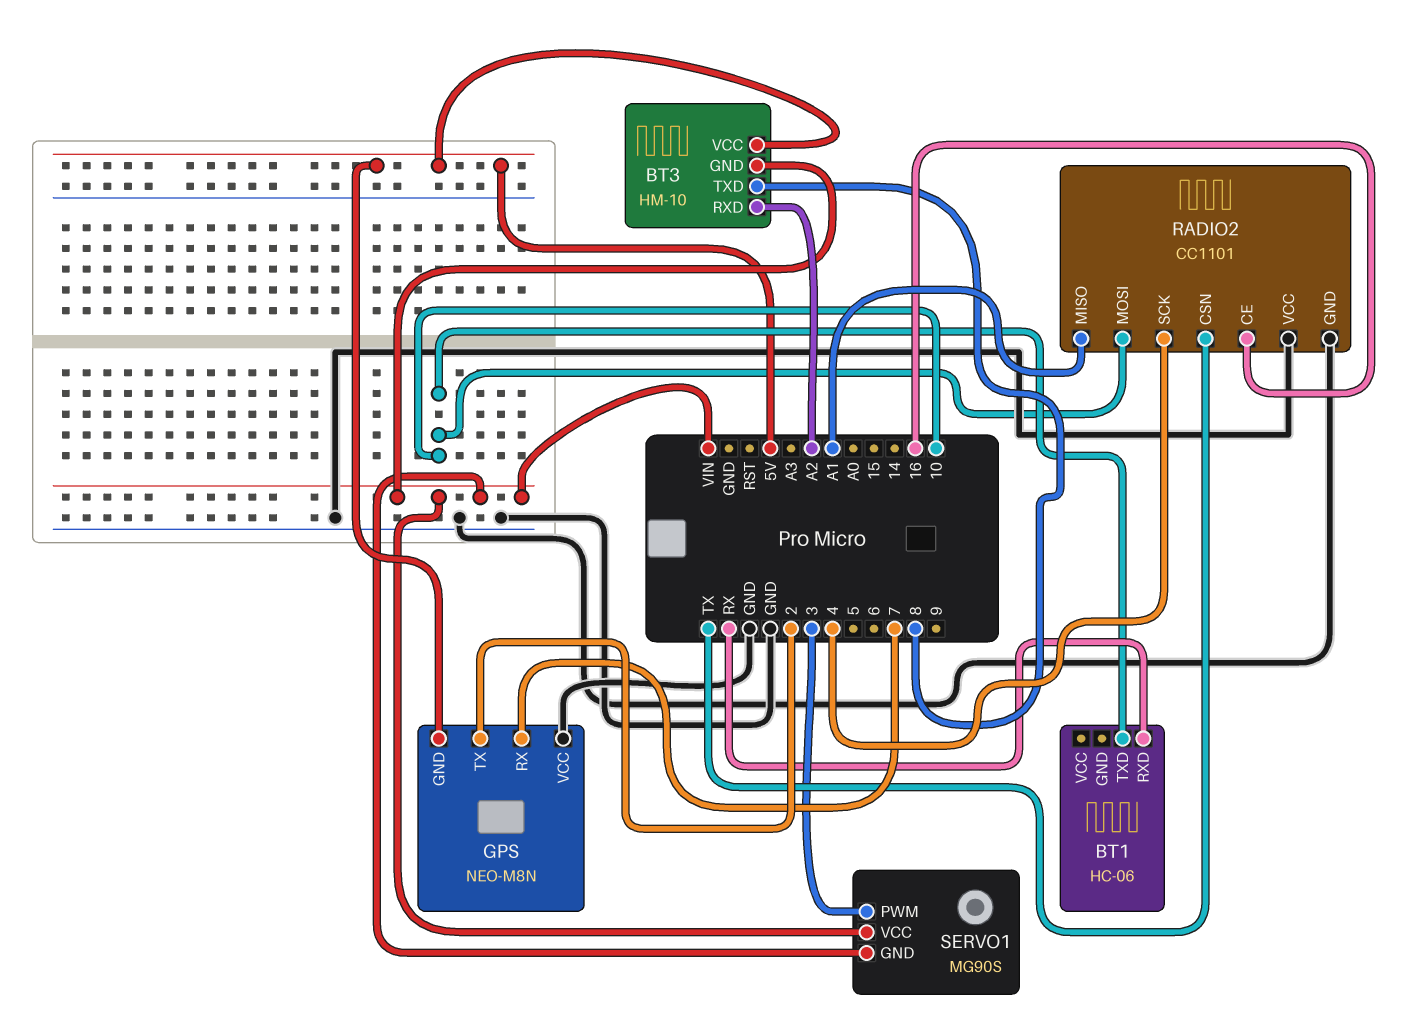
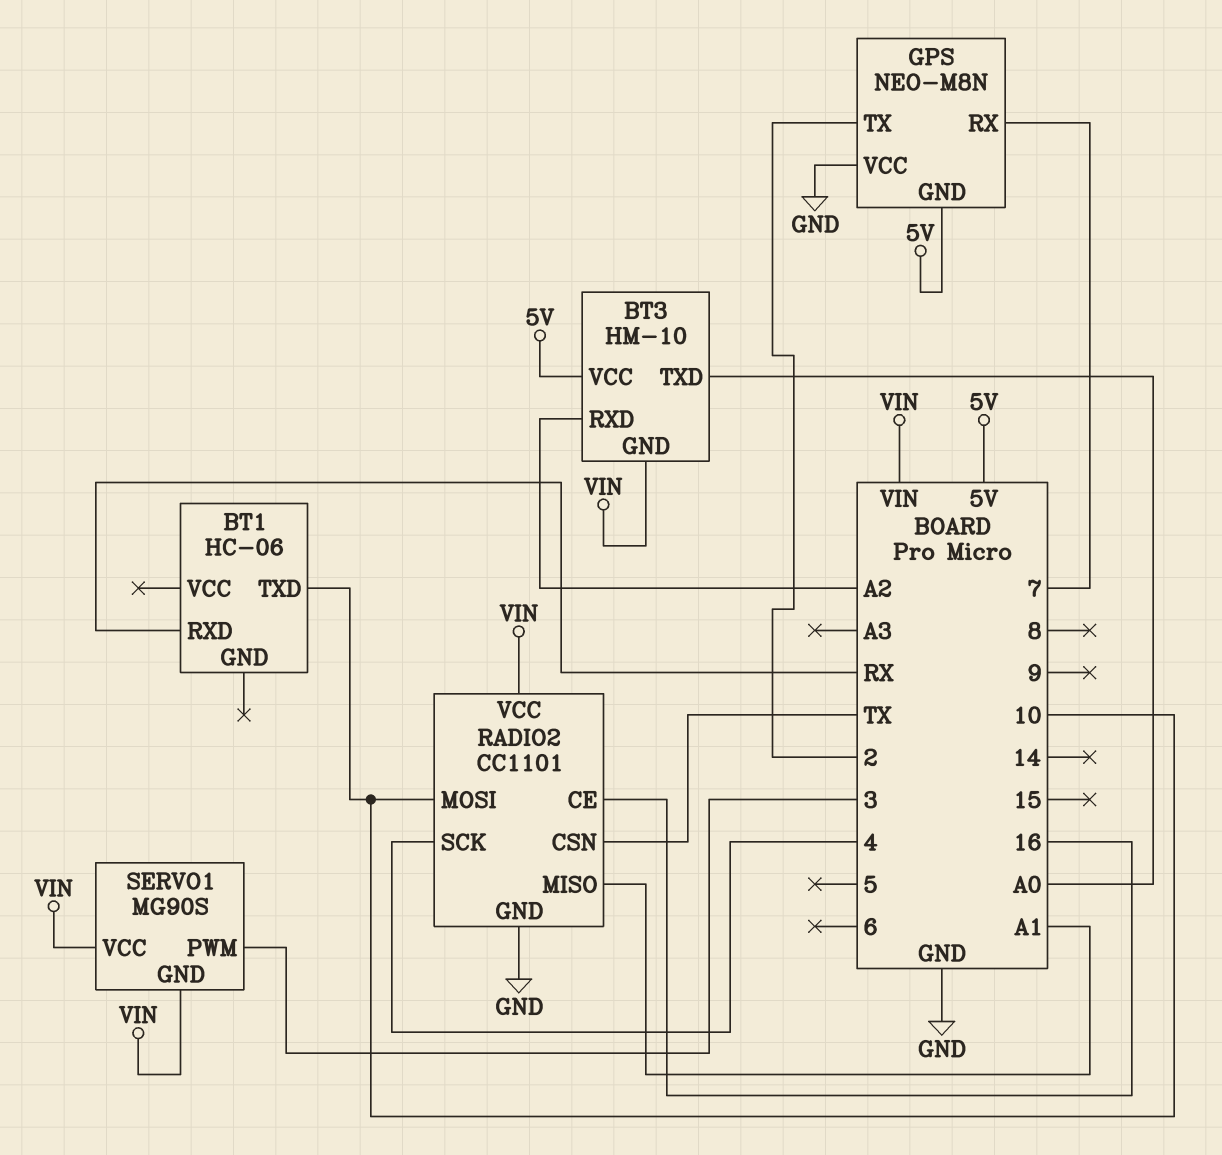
BT3 pin TXD: 8 -> A0
RADIO2 pin VCC: GND -> VIN

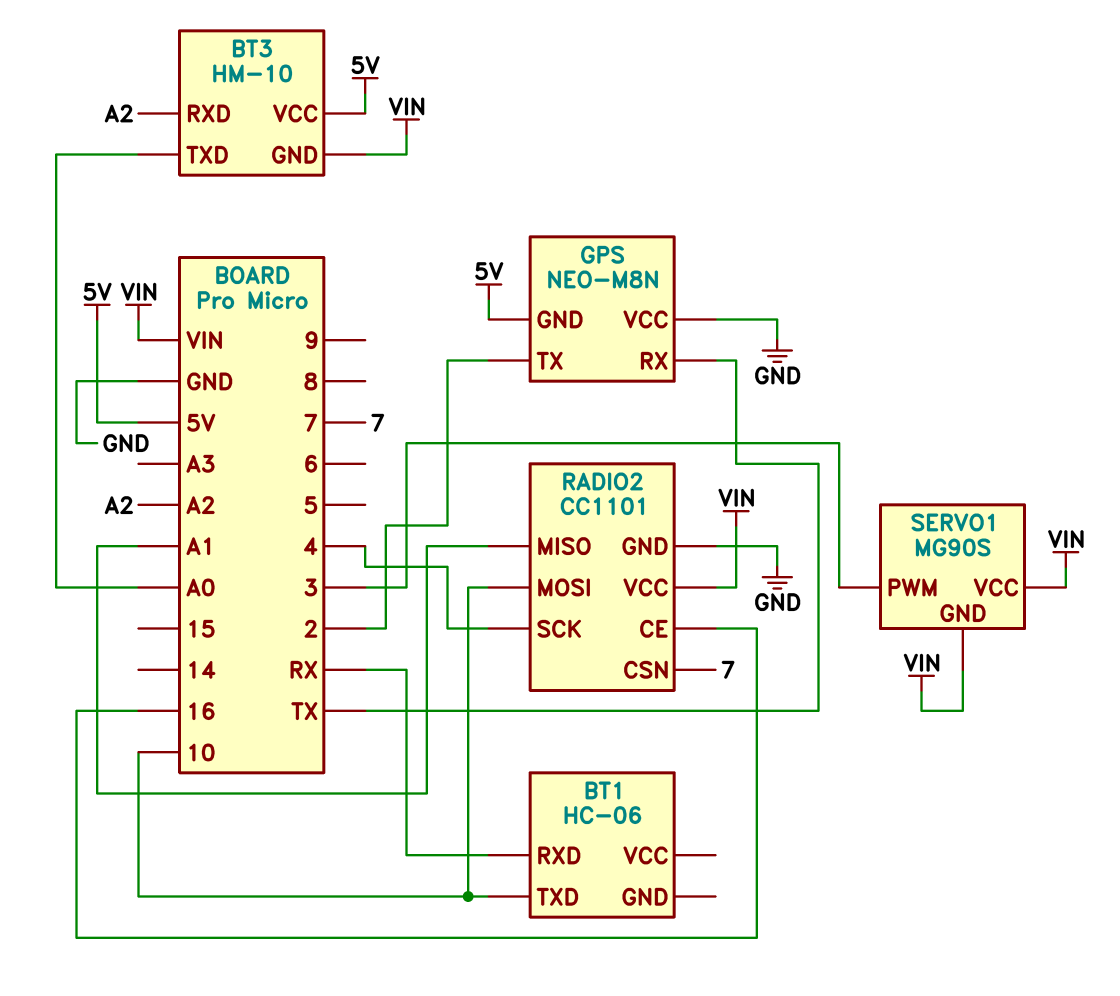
GPS pin RX: 7 -> TX
RADIO2 pin CSN: TX -> 7

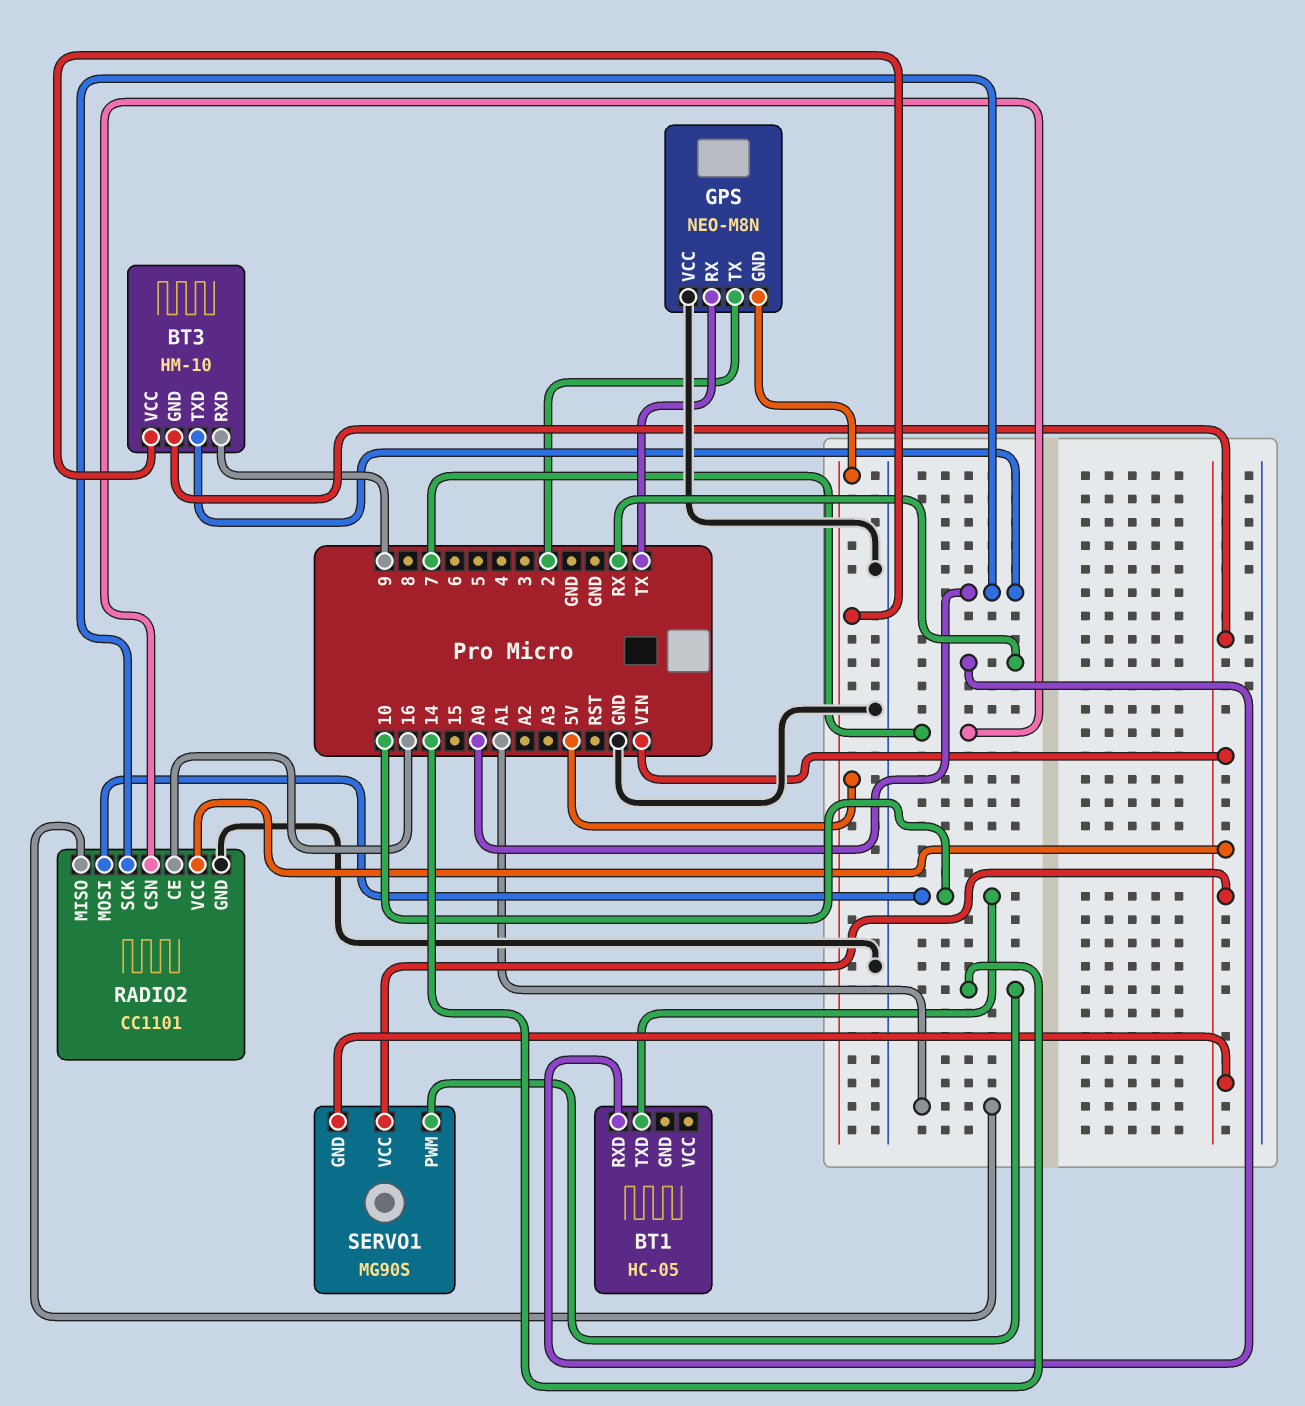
BT1: HC-06 -> HC-05
BT3 pin RXD: A2 -> 9
RADIO2 pin SCK: 4 -> A0
SERVO1 pin PWM: 3 -> 14

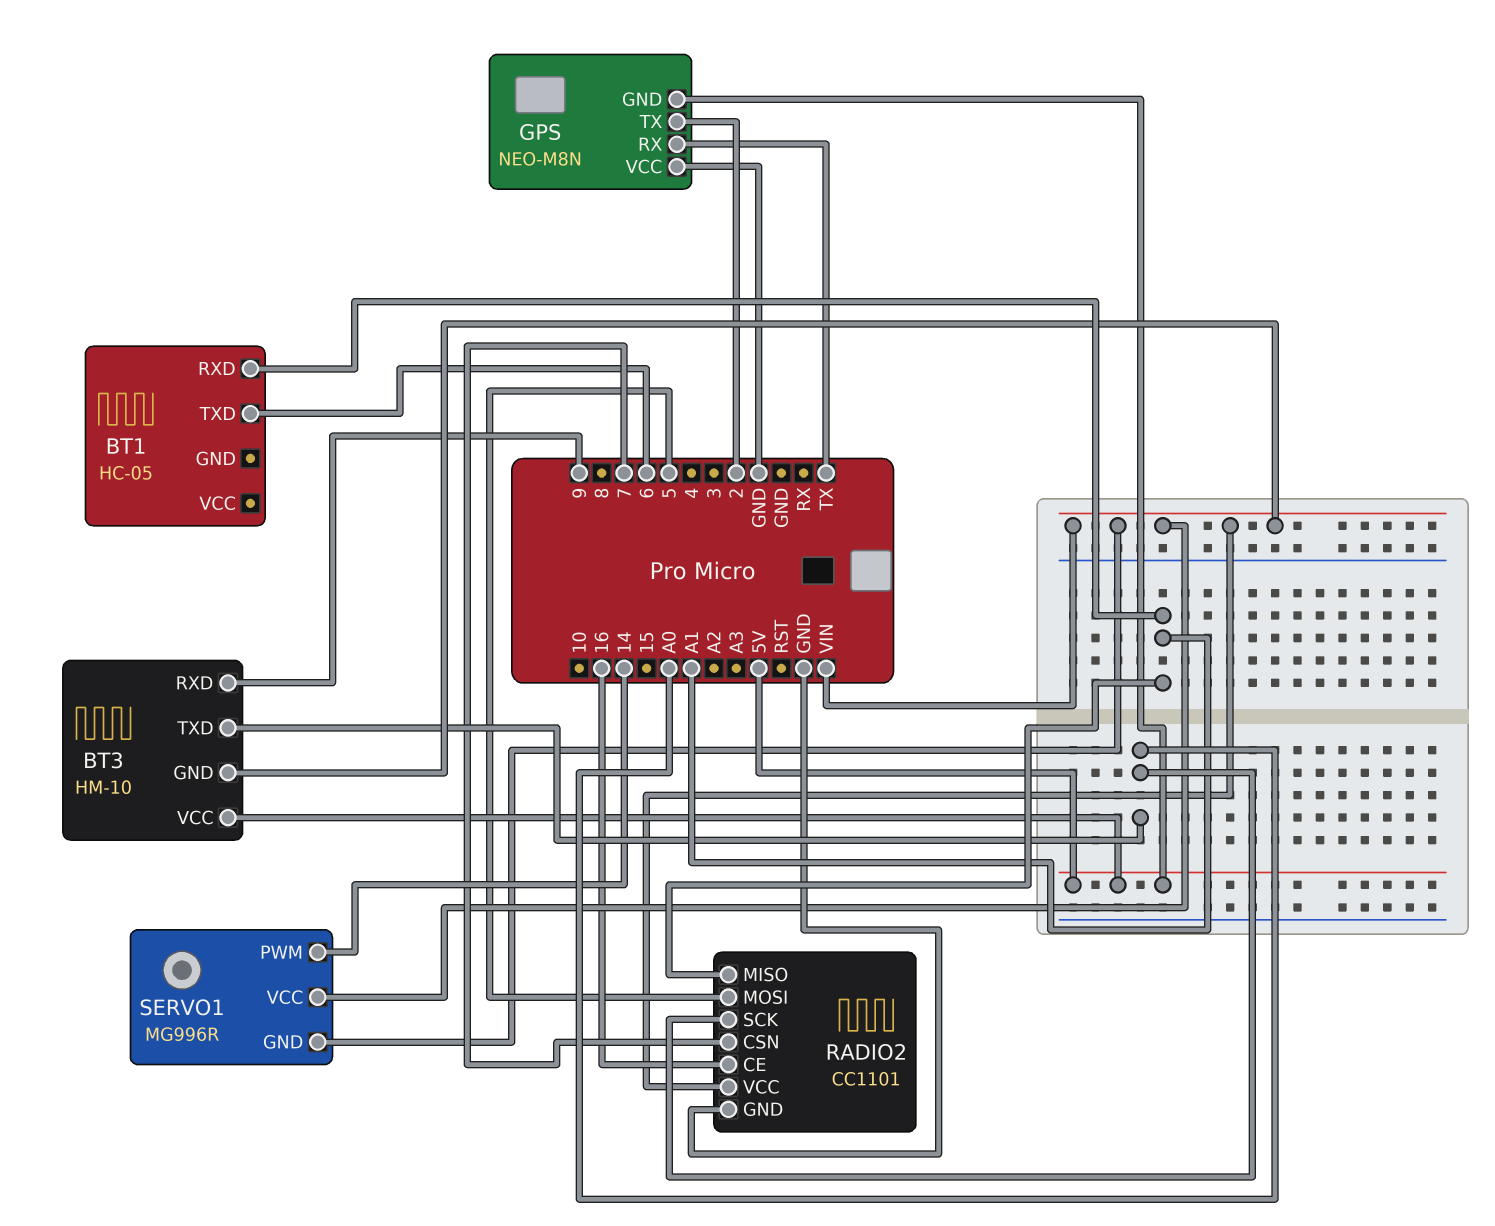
BT1 pin RXD: RX -> A1
BT1 pin TXD: 10 -> 6
RADIO2 pin MOSI: 10 -> 5
SERVO1: MG90S -> MG996R

